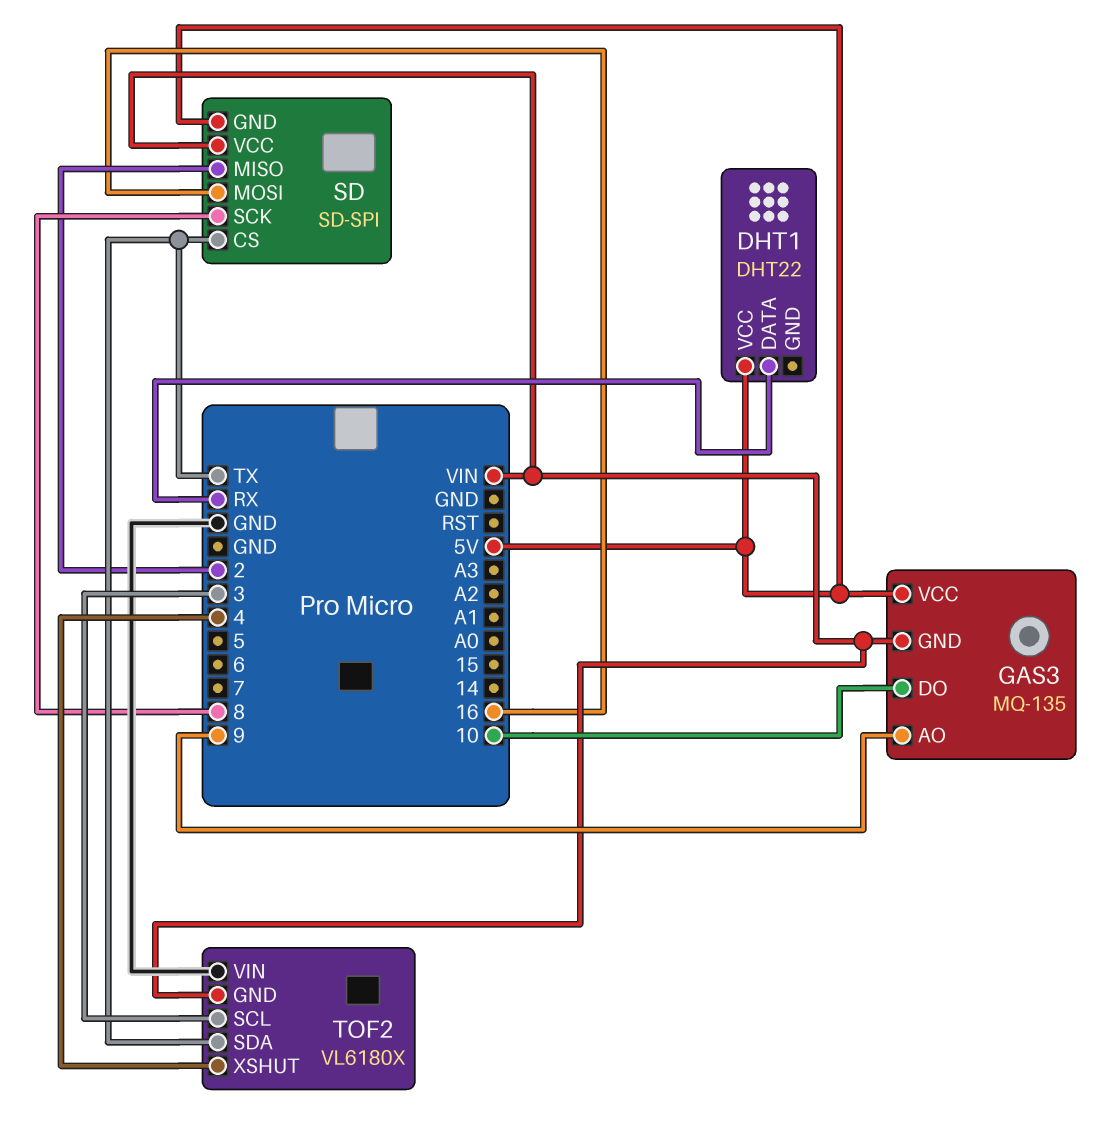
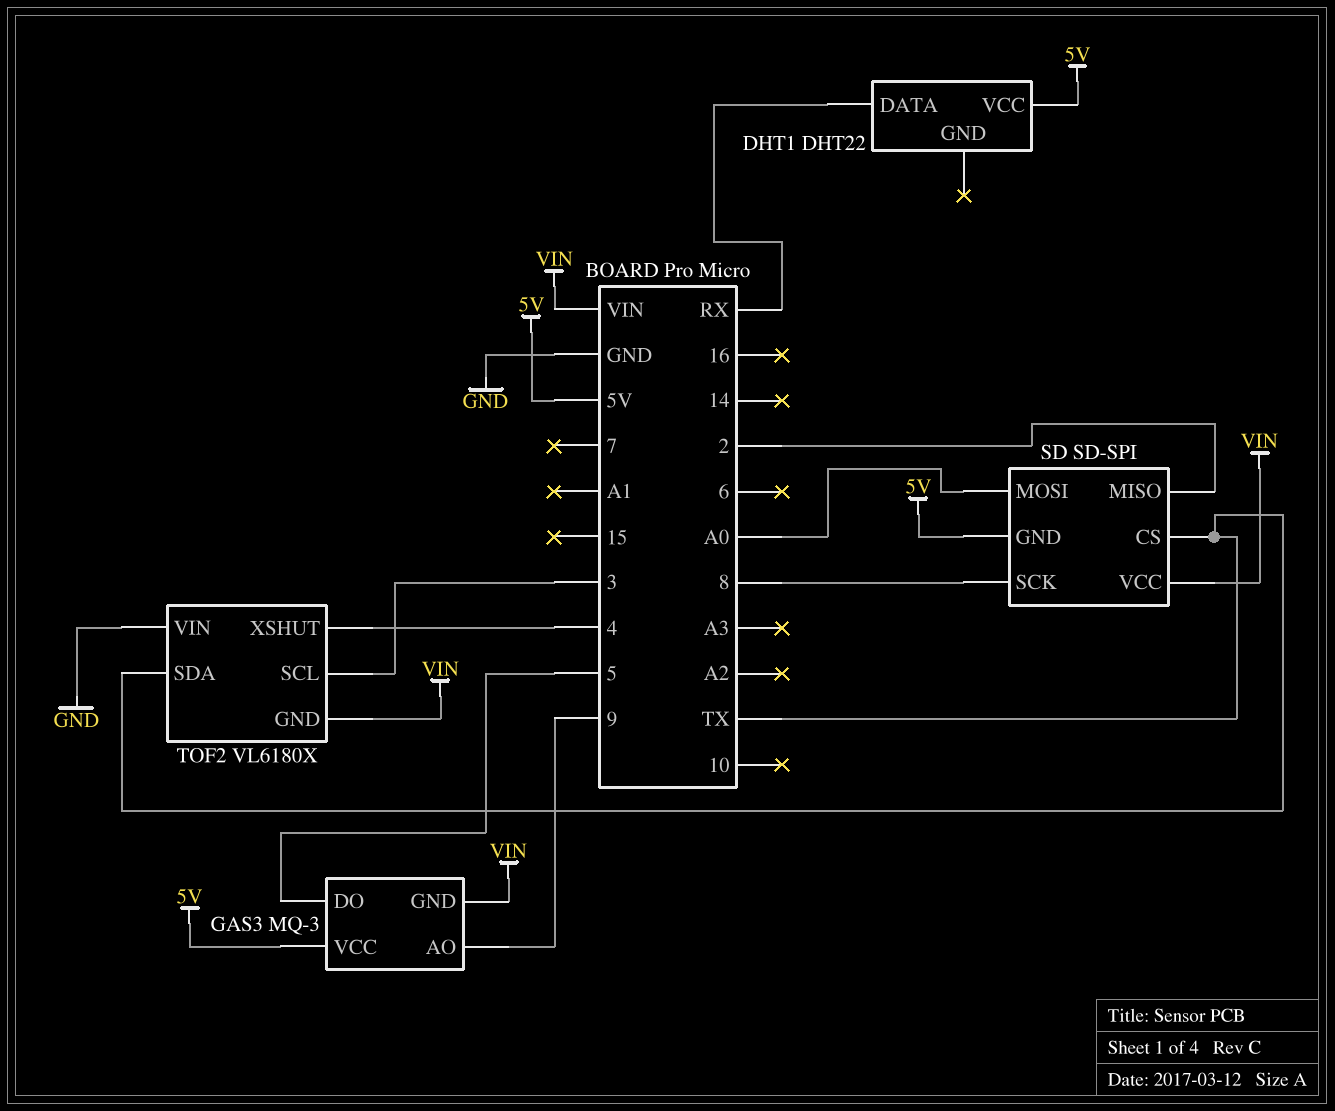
GAS3: MQ-135 -> MQ-3
GAS3 pin DO: 10 -> 5
SD pin MOSI: 16 -> A0

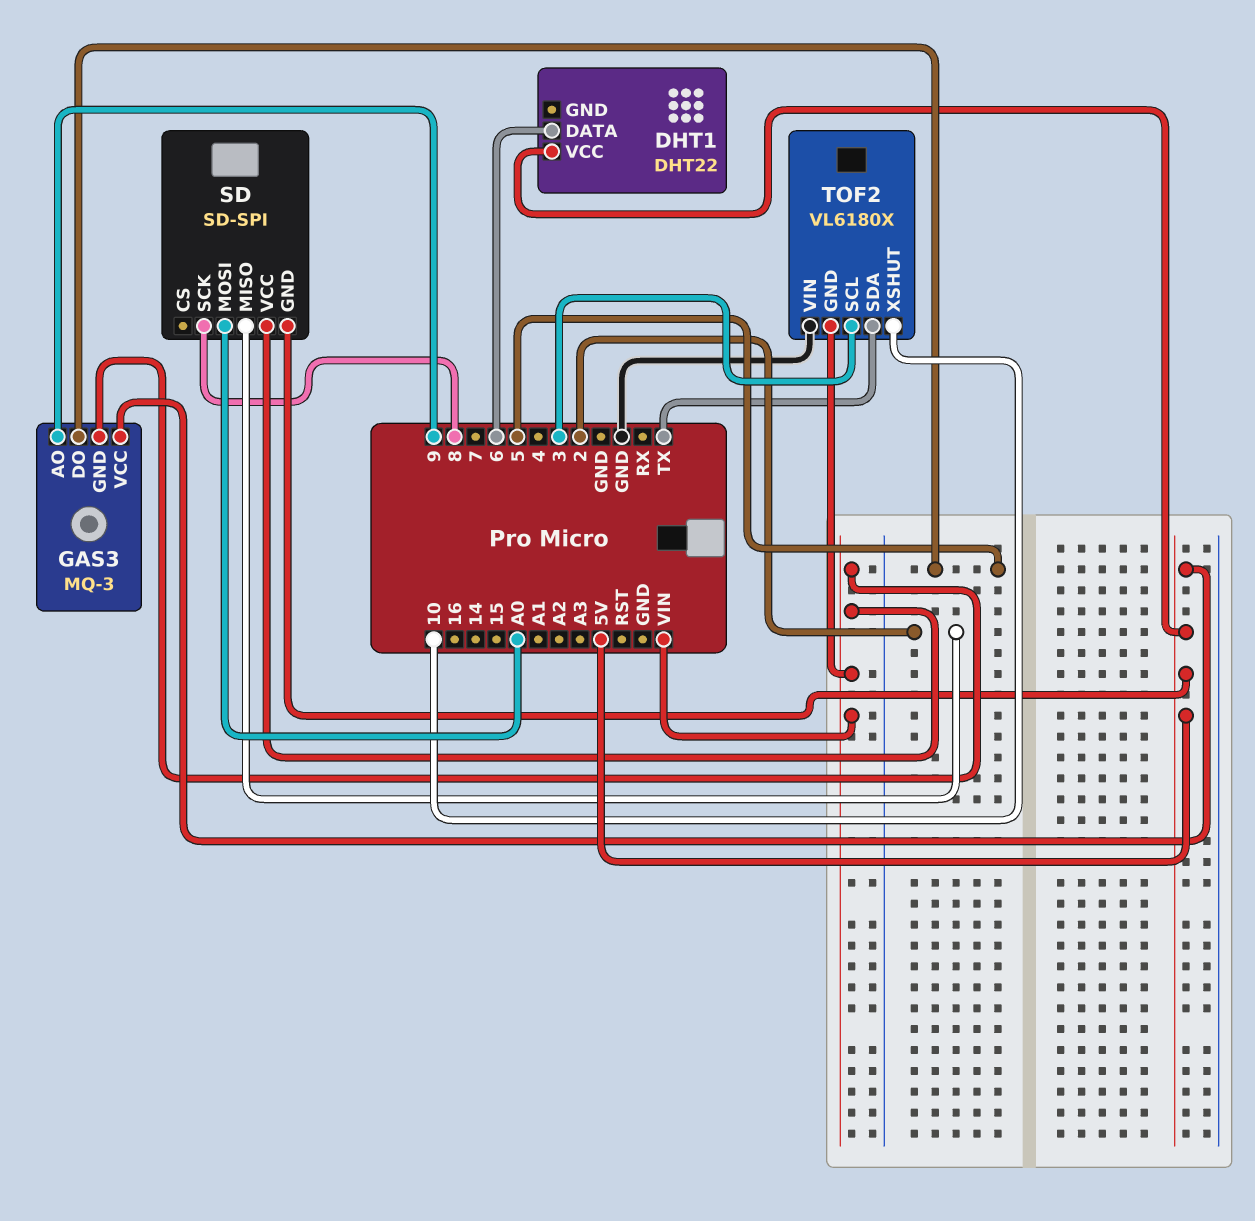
DHT1 pin DATA: RX -> 6
SD pin CS: TX -> none
TOF2 pin XSHUT: 4 -> 10

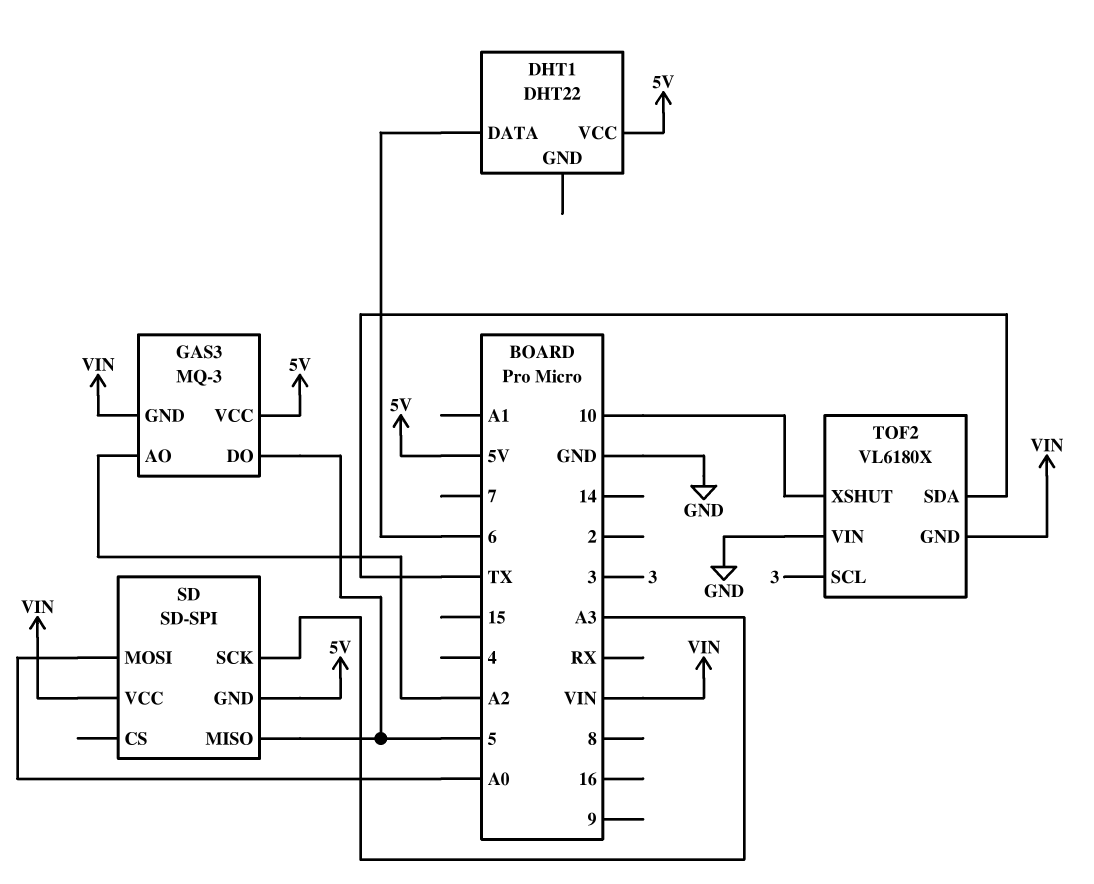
GAS3 pin AO: 9 -> A2
SD pin MISO: 2 -> 5
SD pin SCK: 8 -> A3

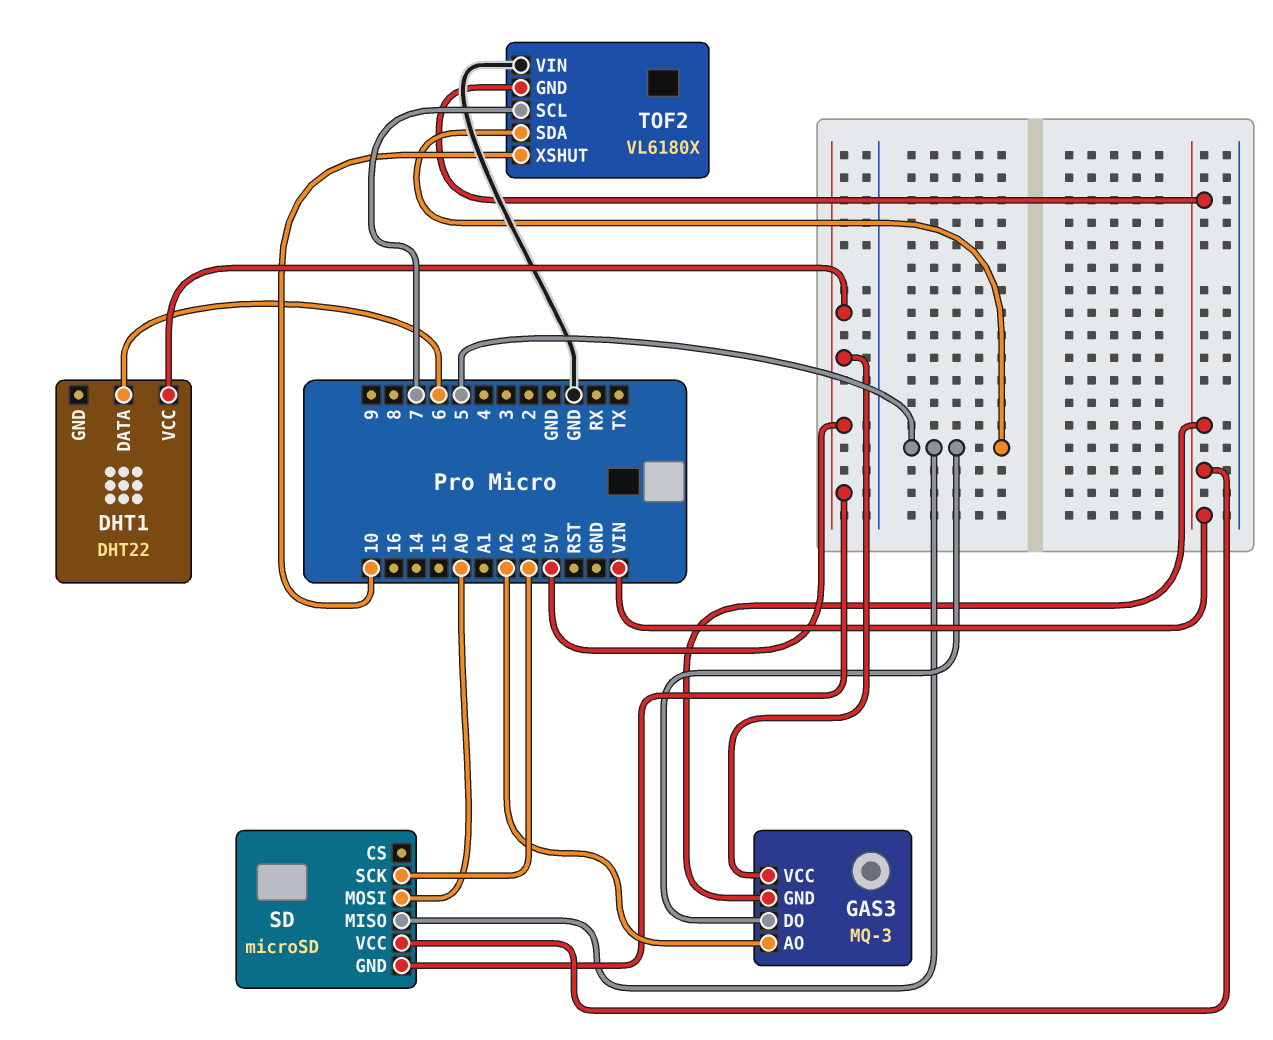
SD: SD-SPI -> microSD
TOF2 pin SCL: 3 -> 7
TOF2 pin SDA: TX -> 5

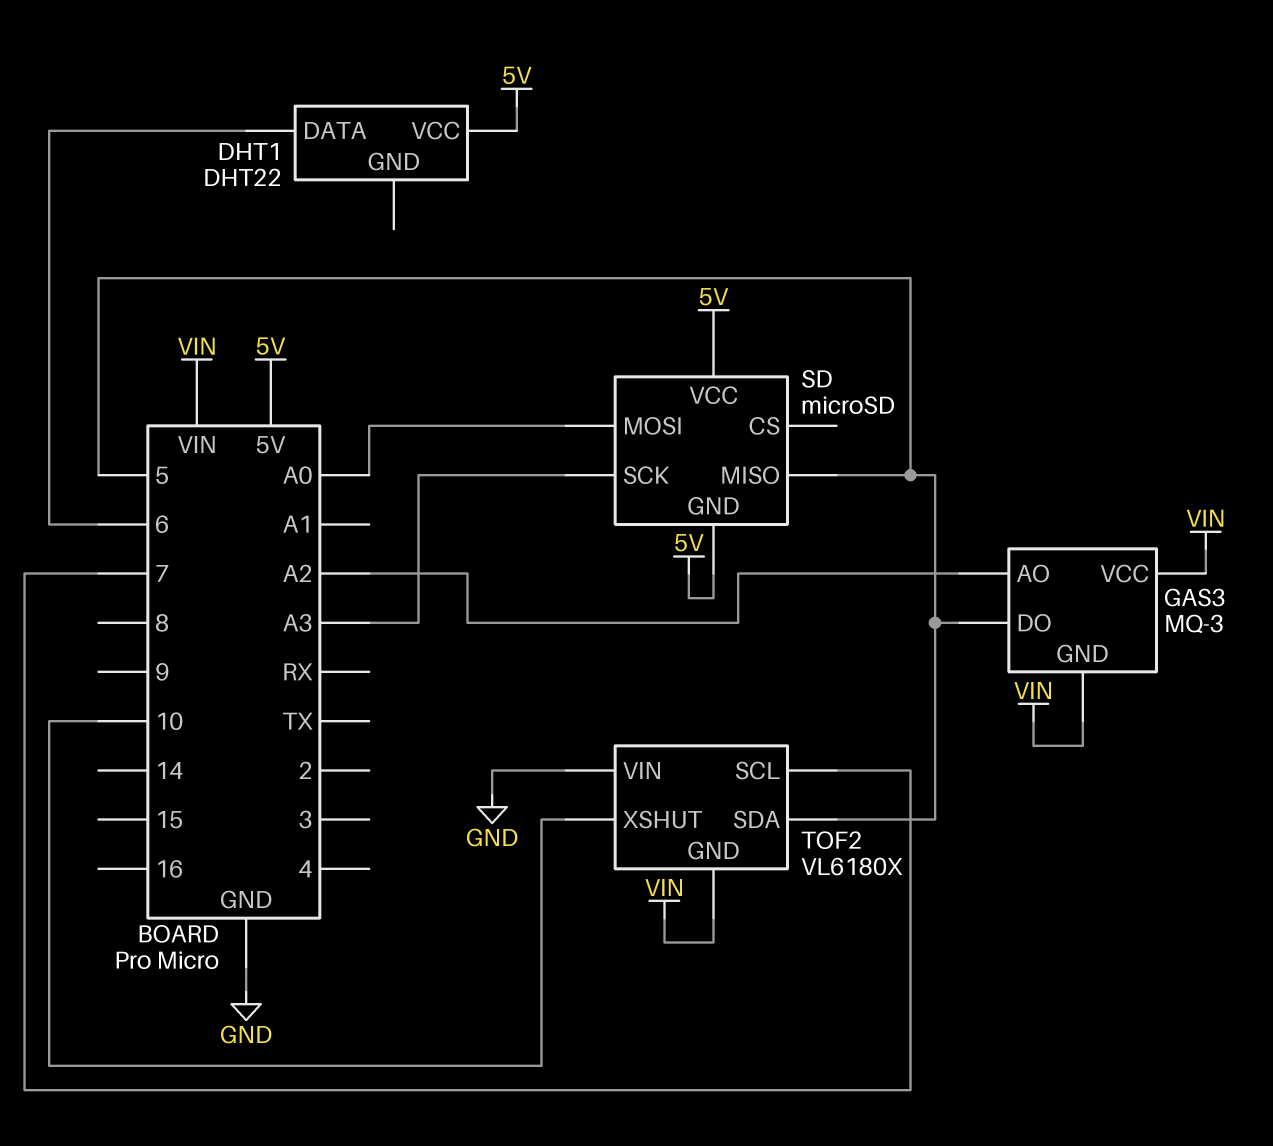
GAS3 pin VCC: 5V -> VIN
SD pin VCC: VIN -> 5V

